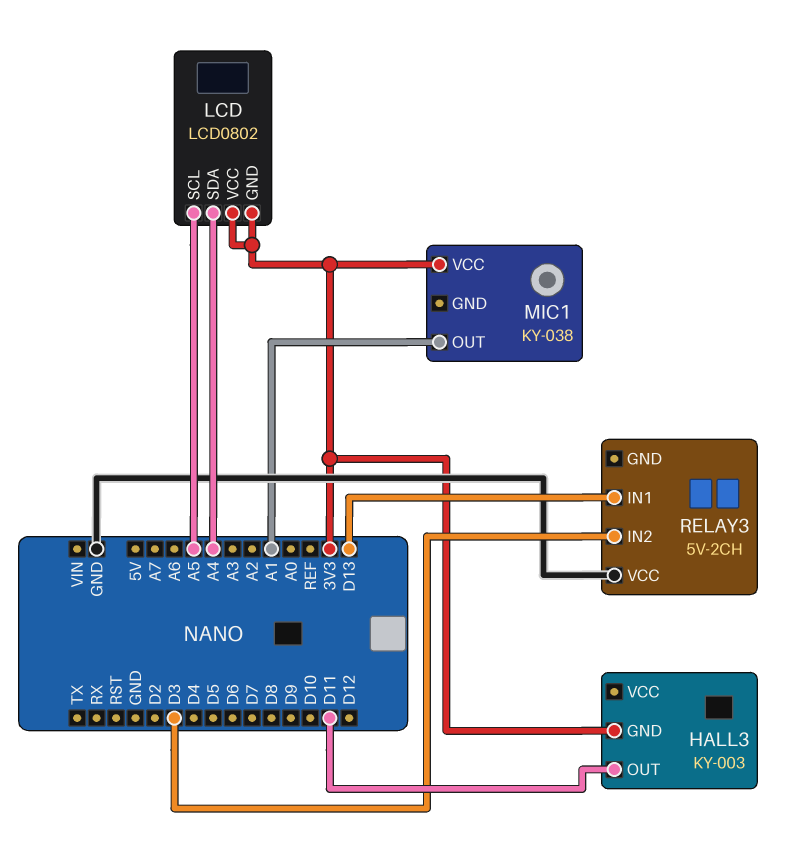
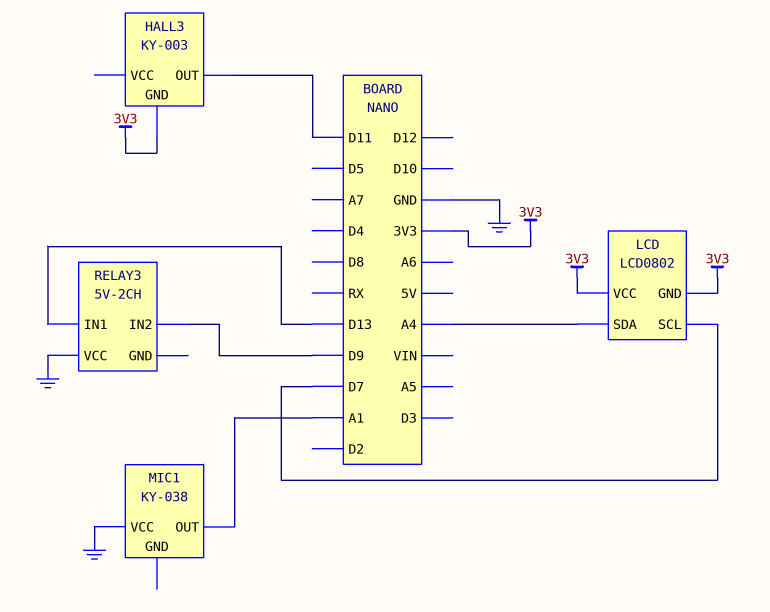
LCD pin SCL: A5 -> D7
MIC1 pin VCC: 3V3 -> GND
RELAY3 pin IN2: D3 -> D9

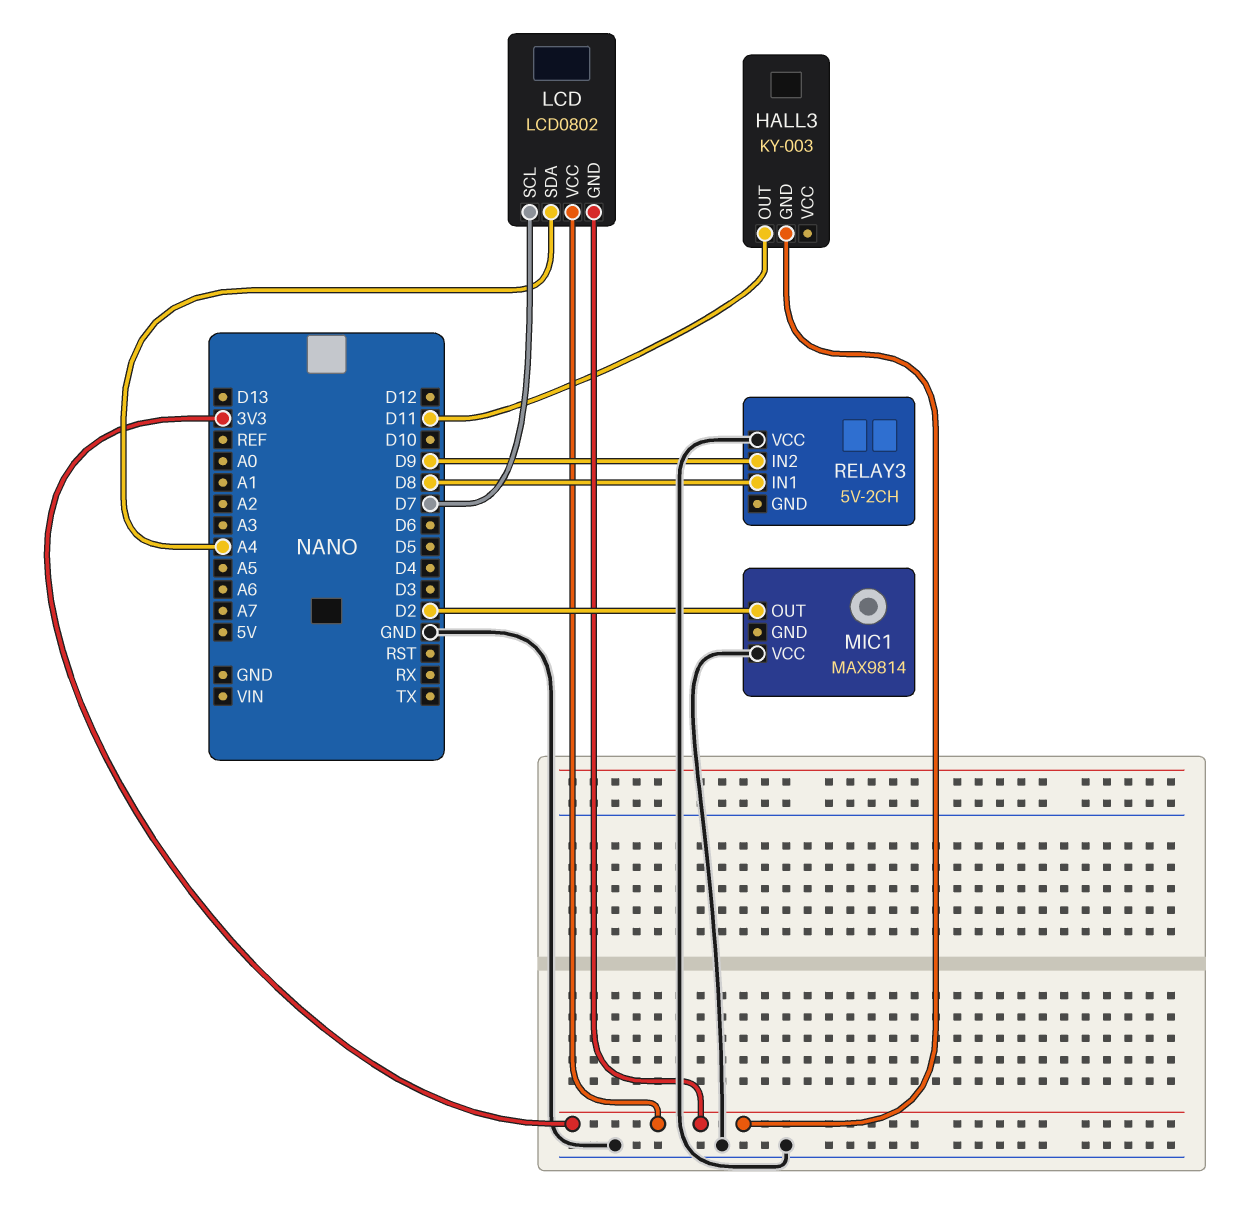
MIC1: KY-038 -> MAX9814
MIC1 pin OUT: A1 -> D2
RELAY3 pin IN1: D13 -> D8

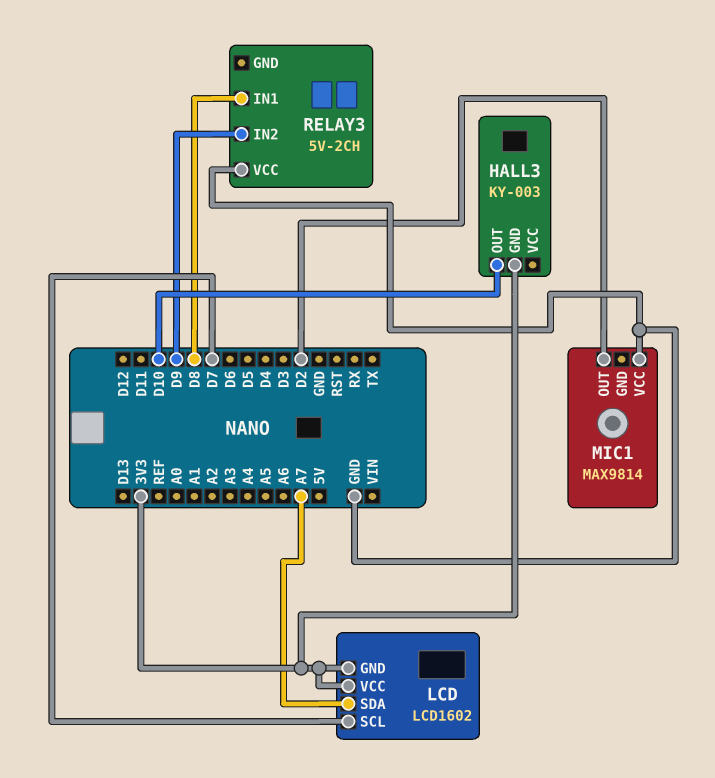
HALL3 pin OUT: D11 -> D10
LCD: LCD0802 -> LCD1602
LCD pin SDA: A4 -> A7

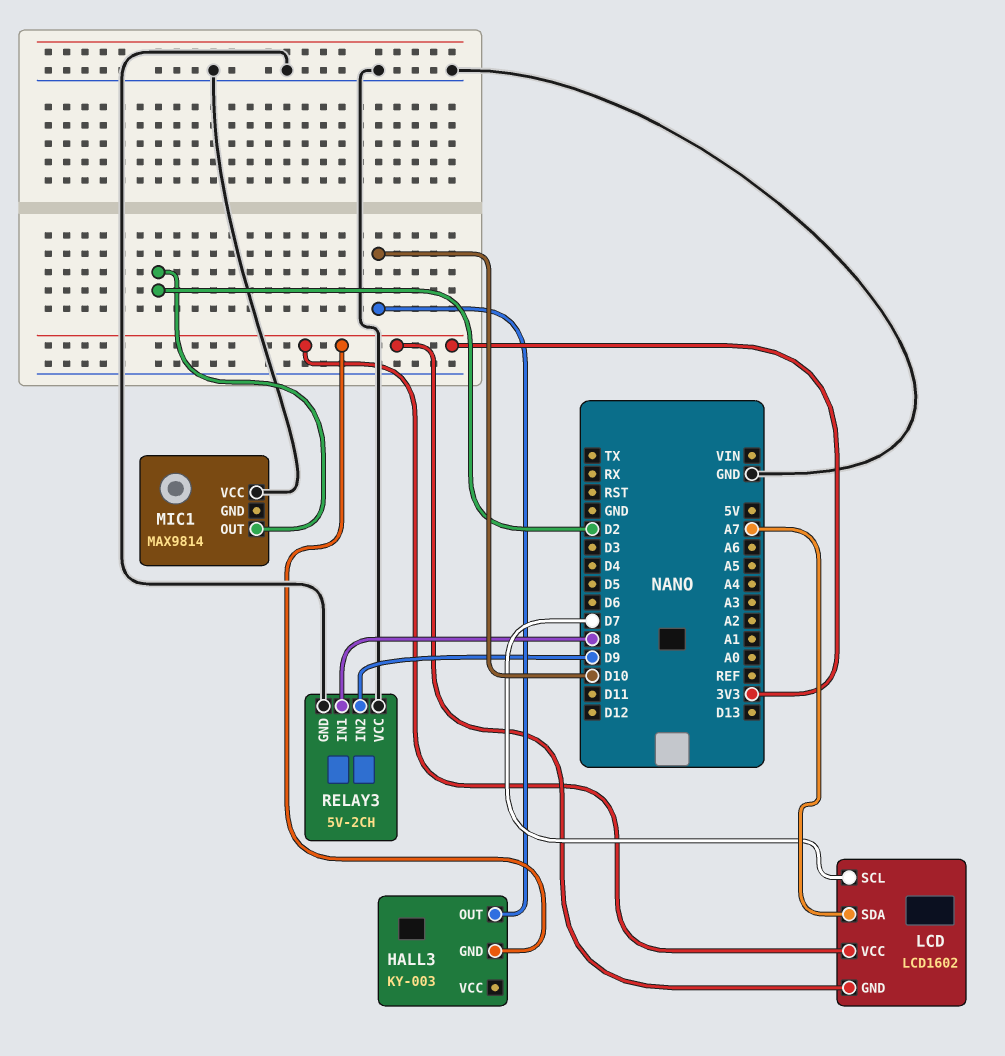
RELAY3 pin GND: none -> GND

